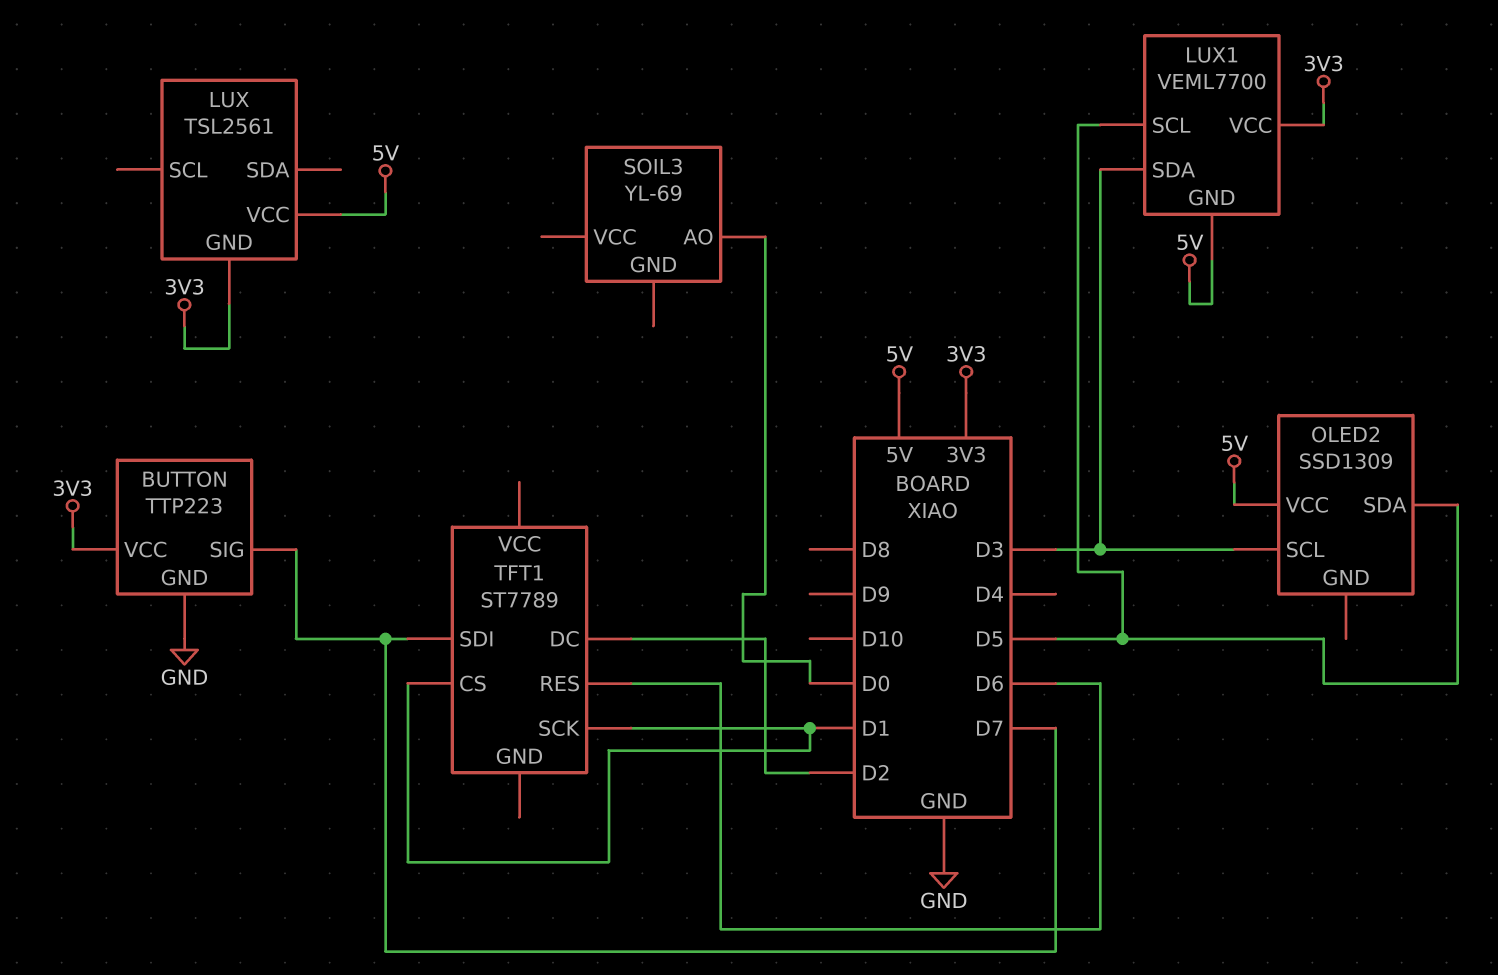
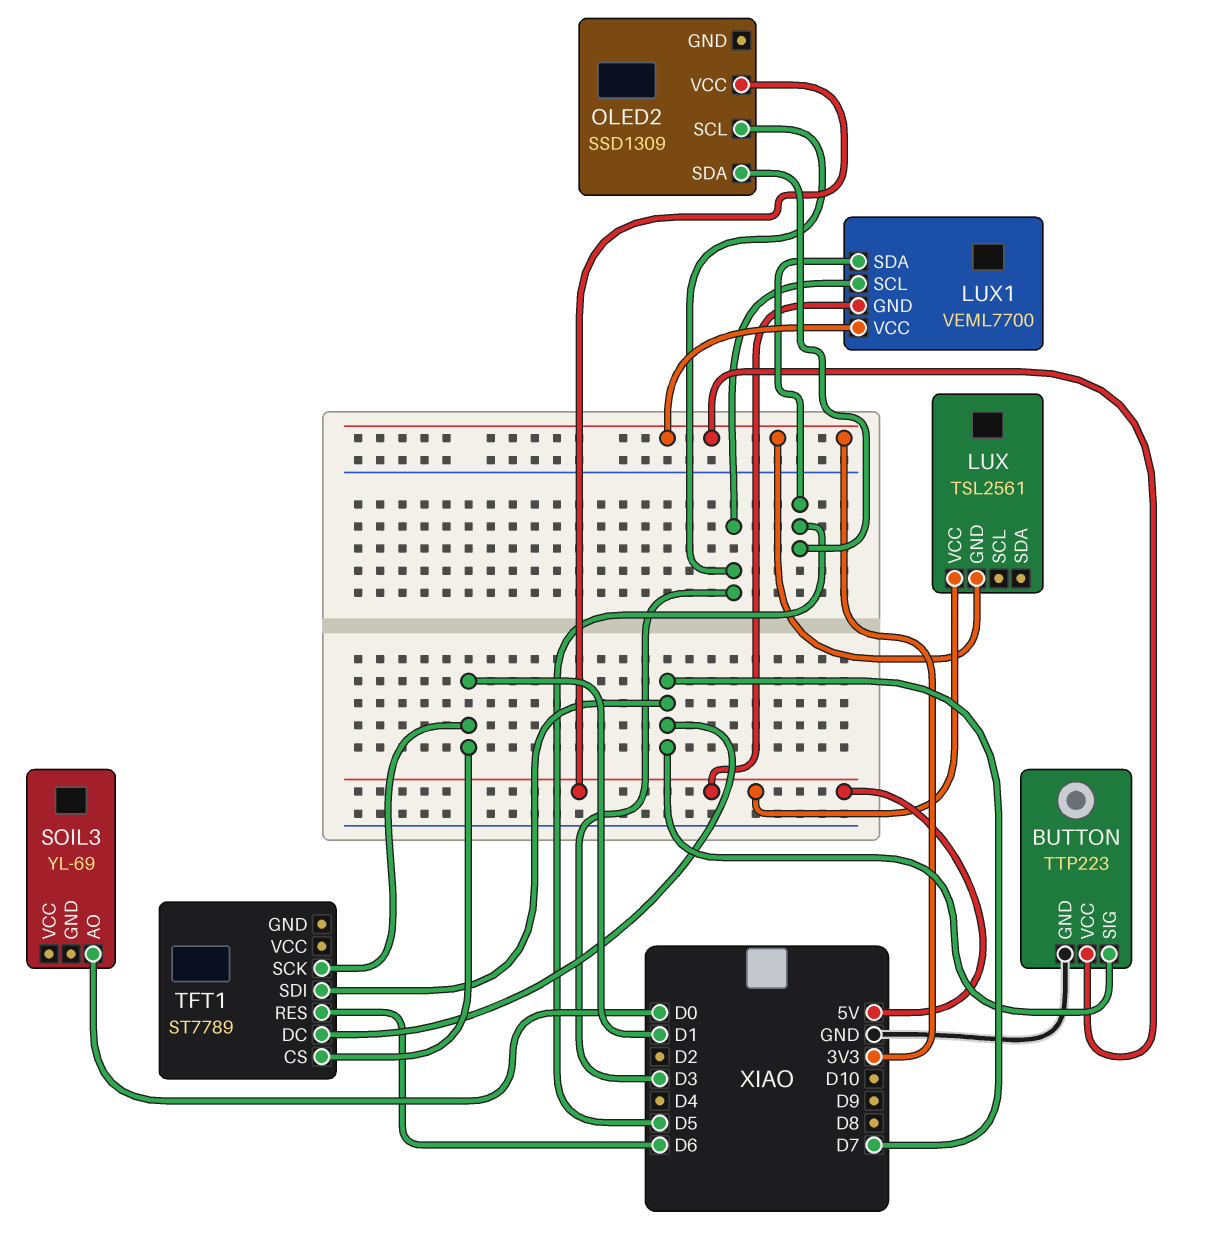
LUX1 pin SCL: D5 -> D3
LUX1 pin SDA: D3 -> D5
TFT1 pin DC: D2 -> D7

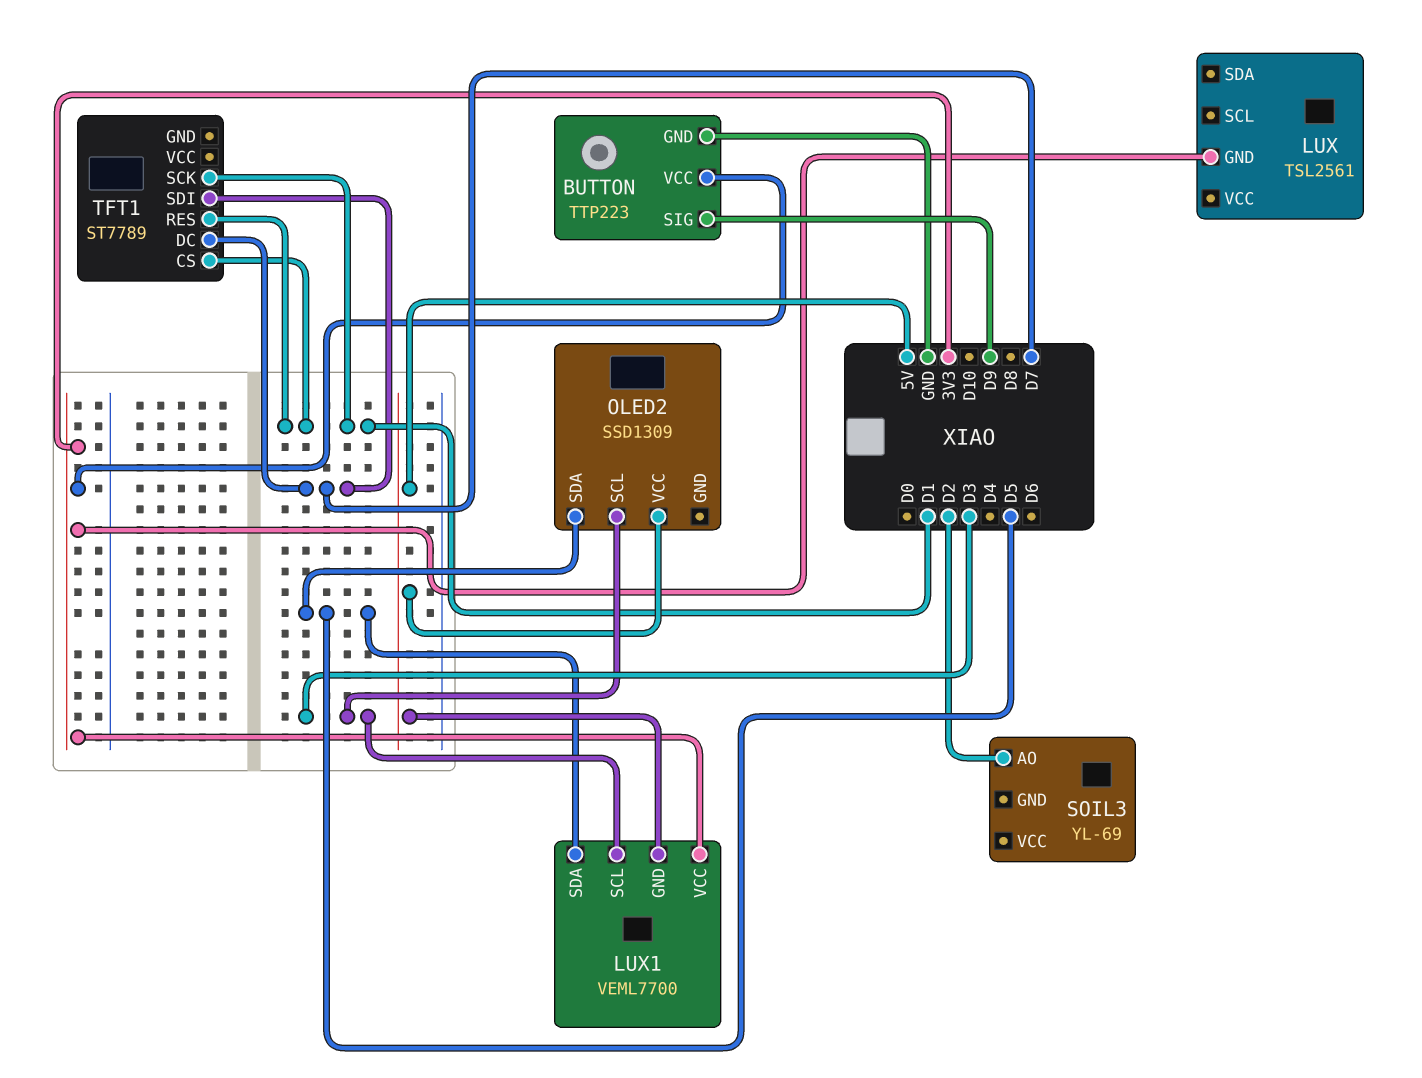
BUTTON pin SIG: D7 -> D9
LUX pin VCC: 5V -> none
SOIL3 pin AO: D0 -> D2
TFT1 pin RES: D6 -> D1

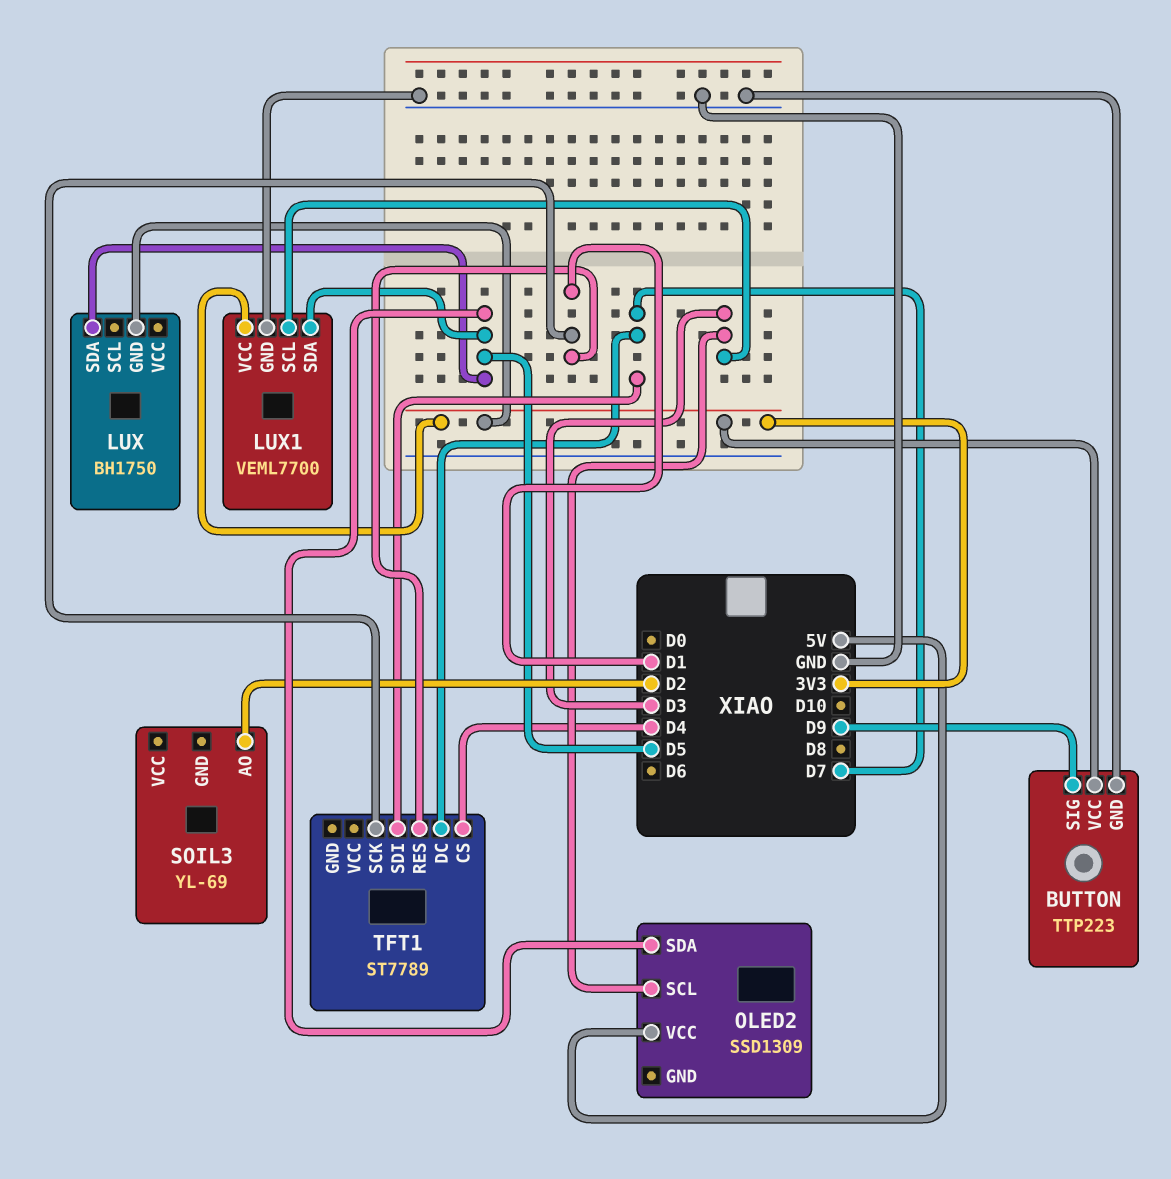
LUX: TSL2561 -> BH1750
LUX pin SDA: none -> D5
LUX1 pin GND: 5V -> GND
TFT1 pin CS: D1 -> D4

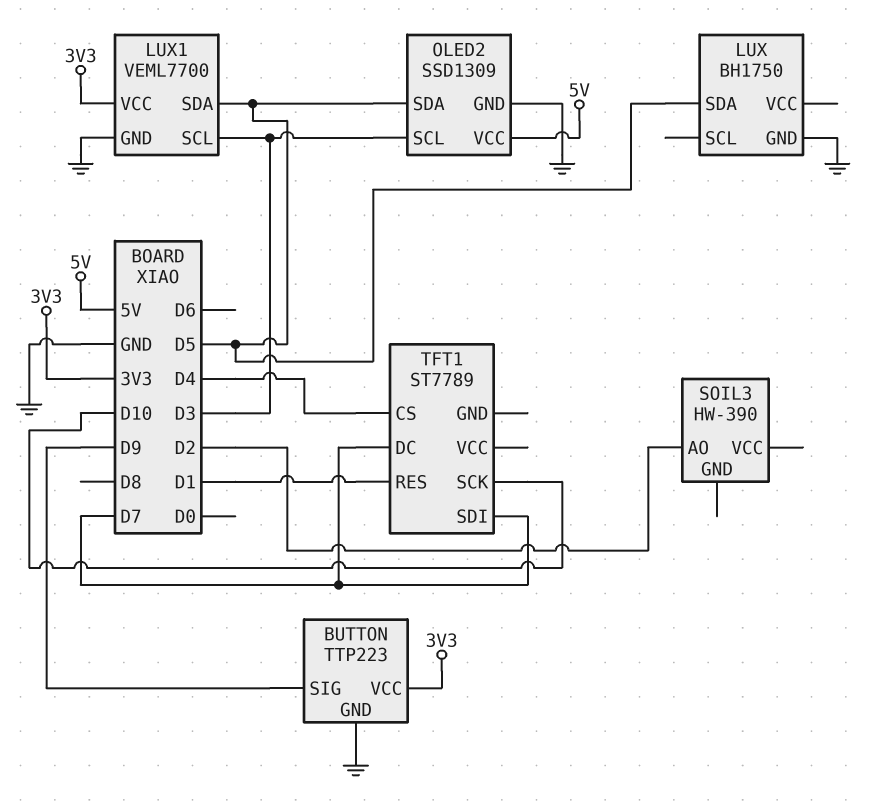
LUX pin GND: 3V3 -> GND
OLED2 pin GND: none -> GND
SOIL3: YL-69 -> HW-390
TFT1 pin SCK: D1 -> D10

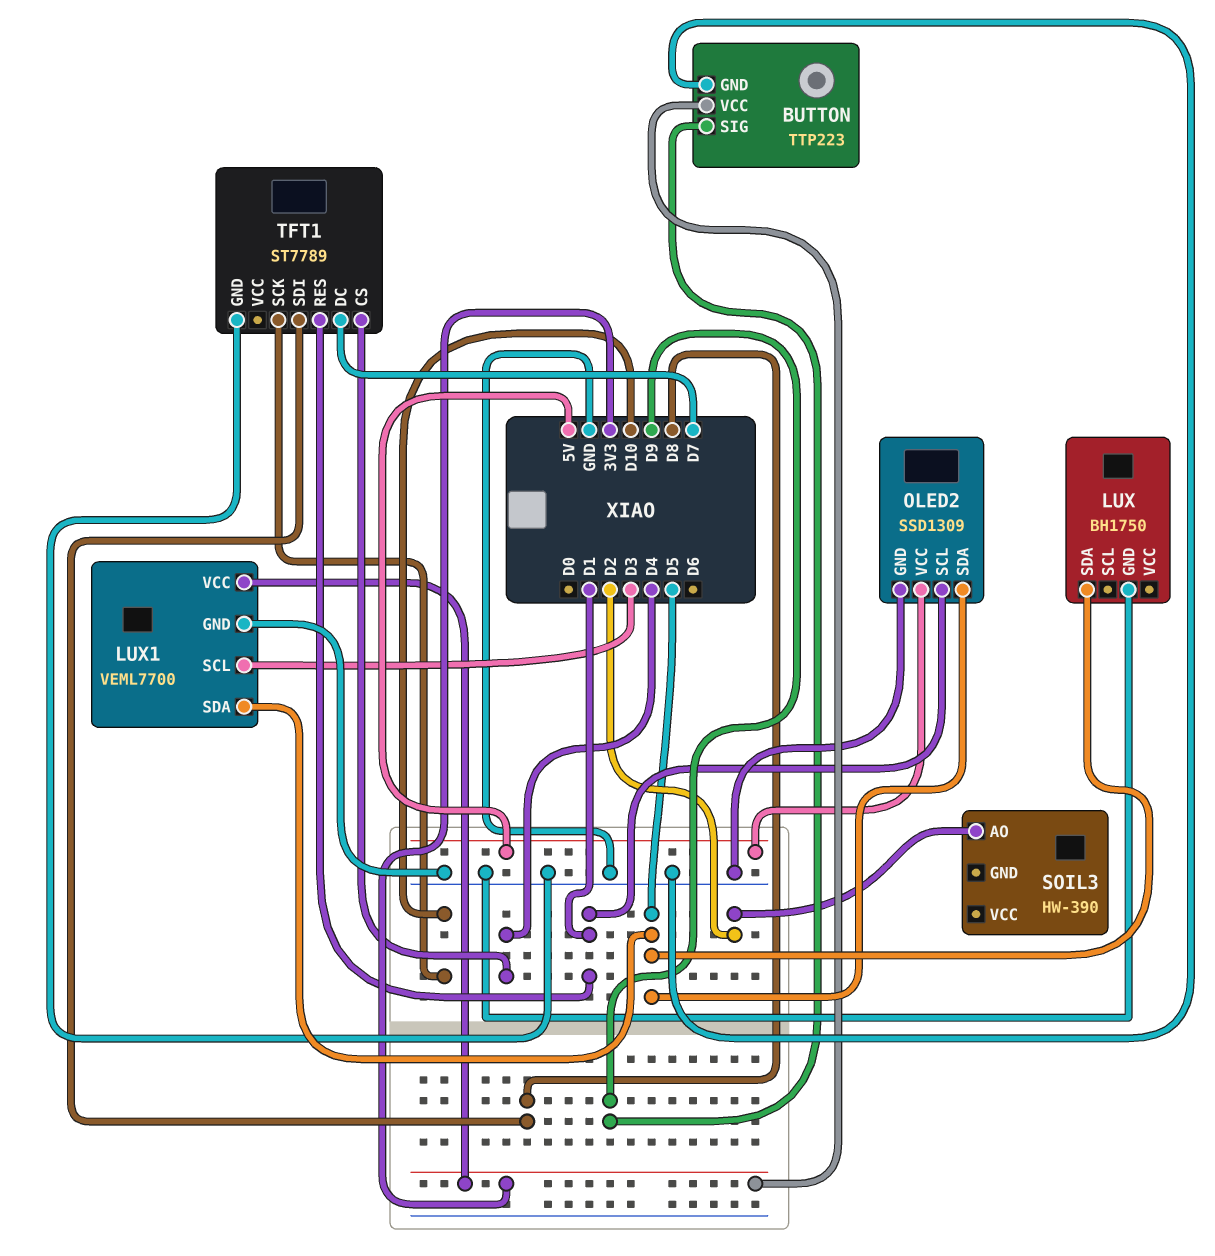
OLED2 pin SCL: D3 -> D1
TFT1 pin GND: none -> GND
TFT1 pin SDI: D7 -> D8

